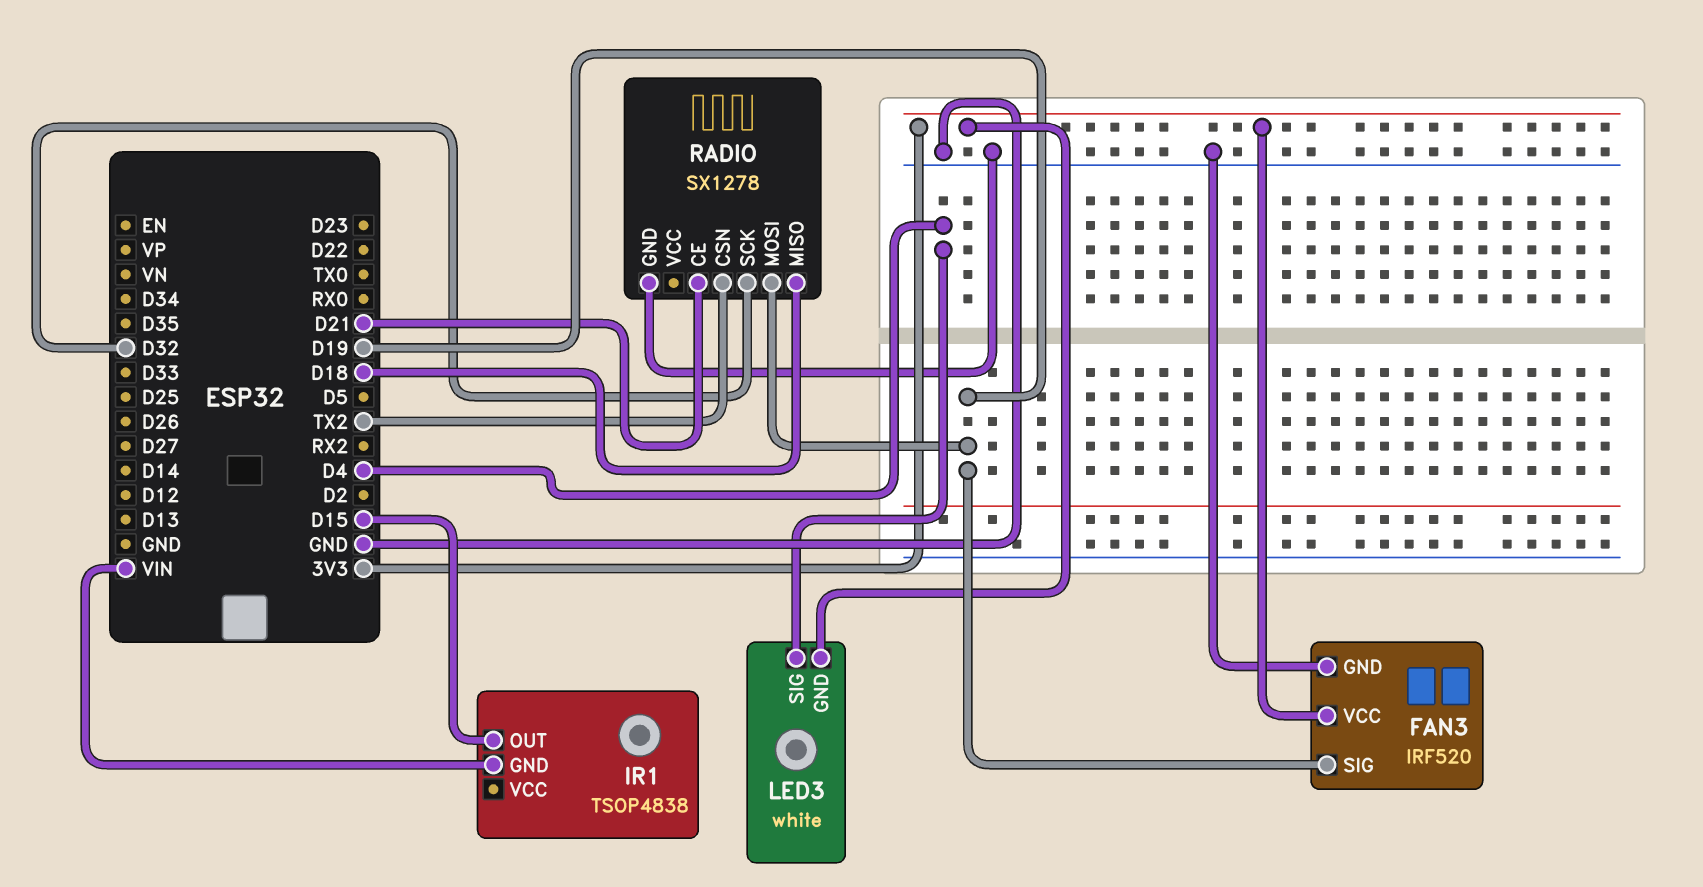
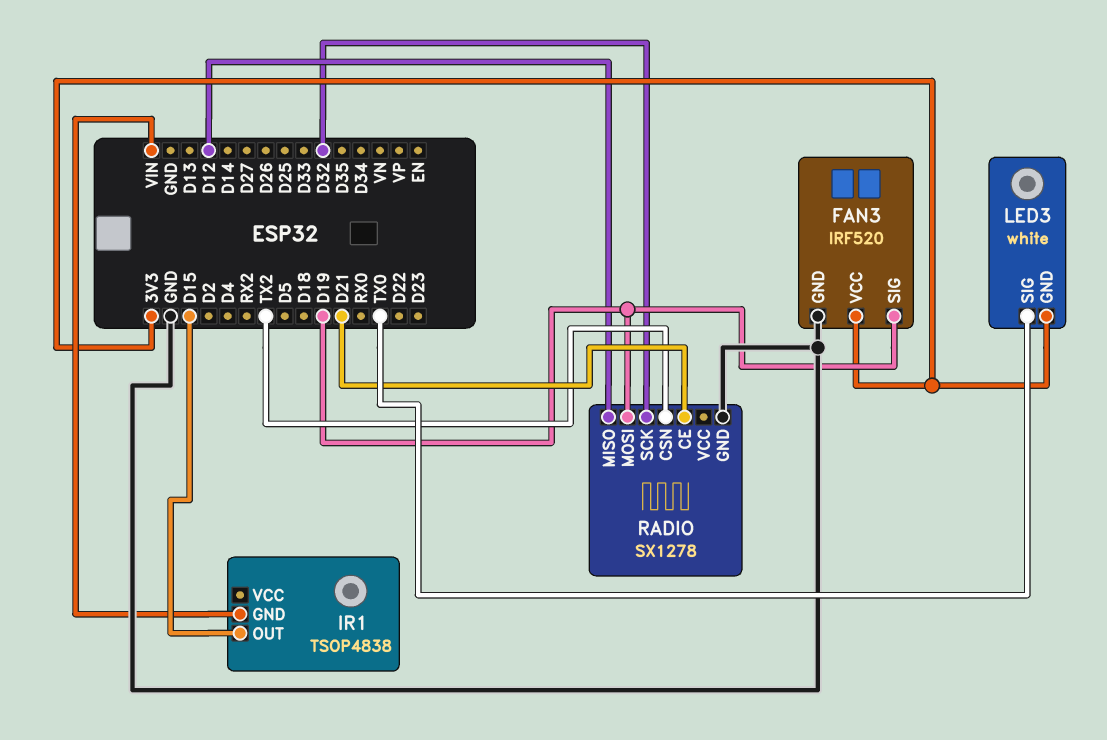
LED3 pin SIG: D4 -> TX0
RADIO pin MISO: D18 -> D12

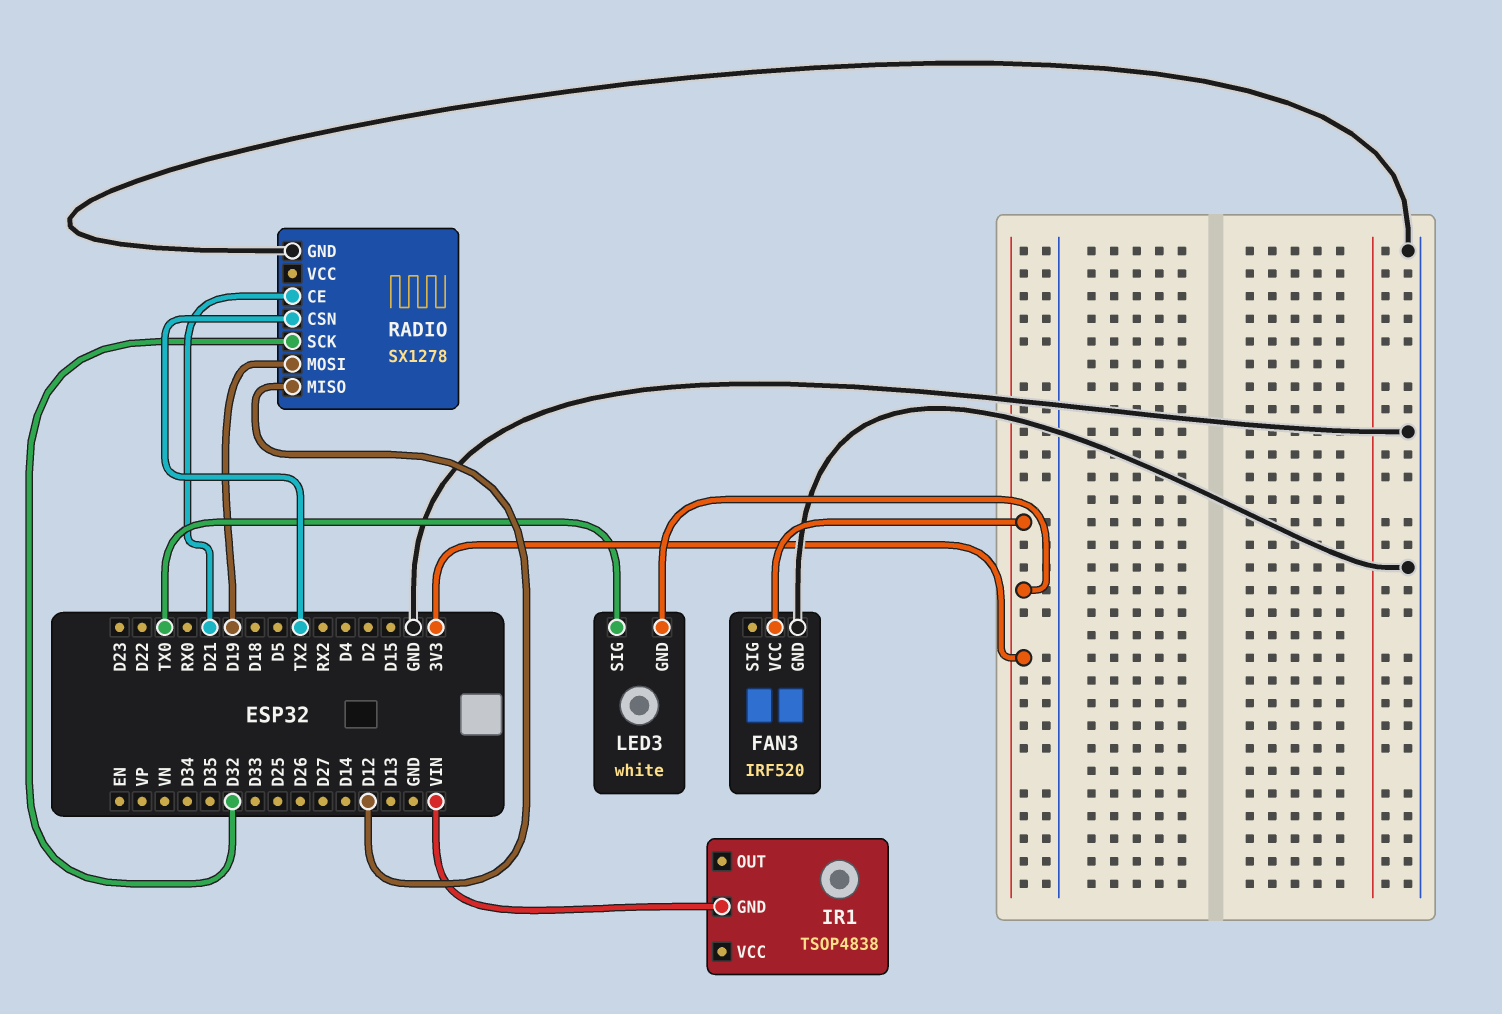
FAN3 pin SIG: D19 -> none
IR1 pin OUT: D15 -> none

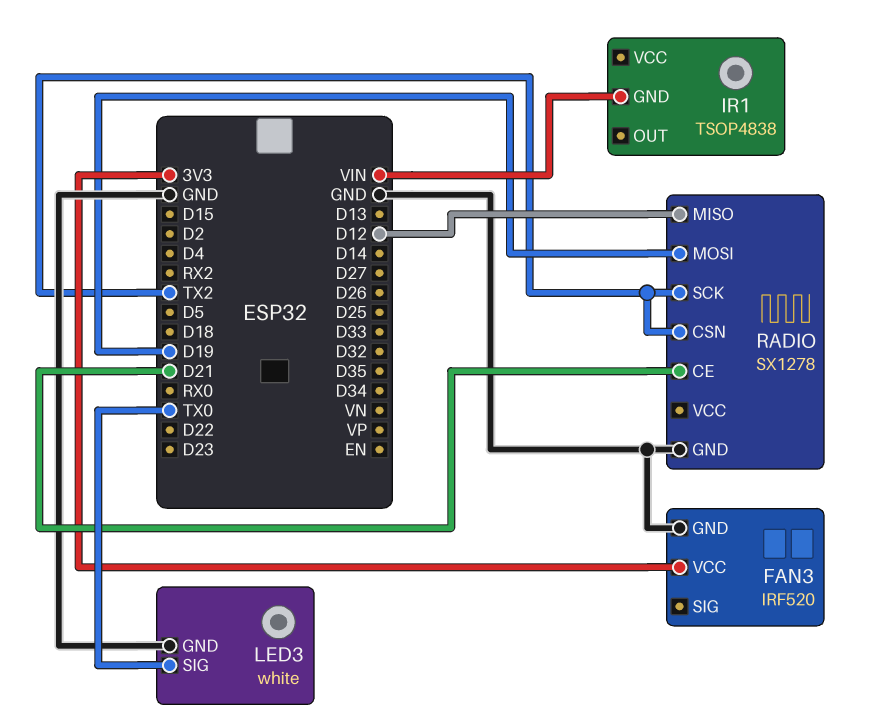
LED3 pin GND: 3V3 -> GND
RADIO pin SCK: D32 -> TX2

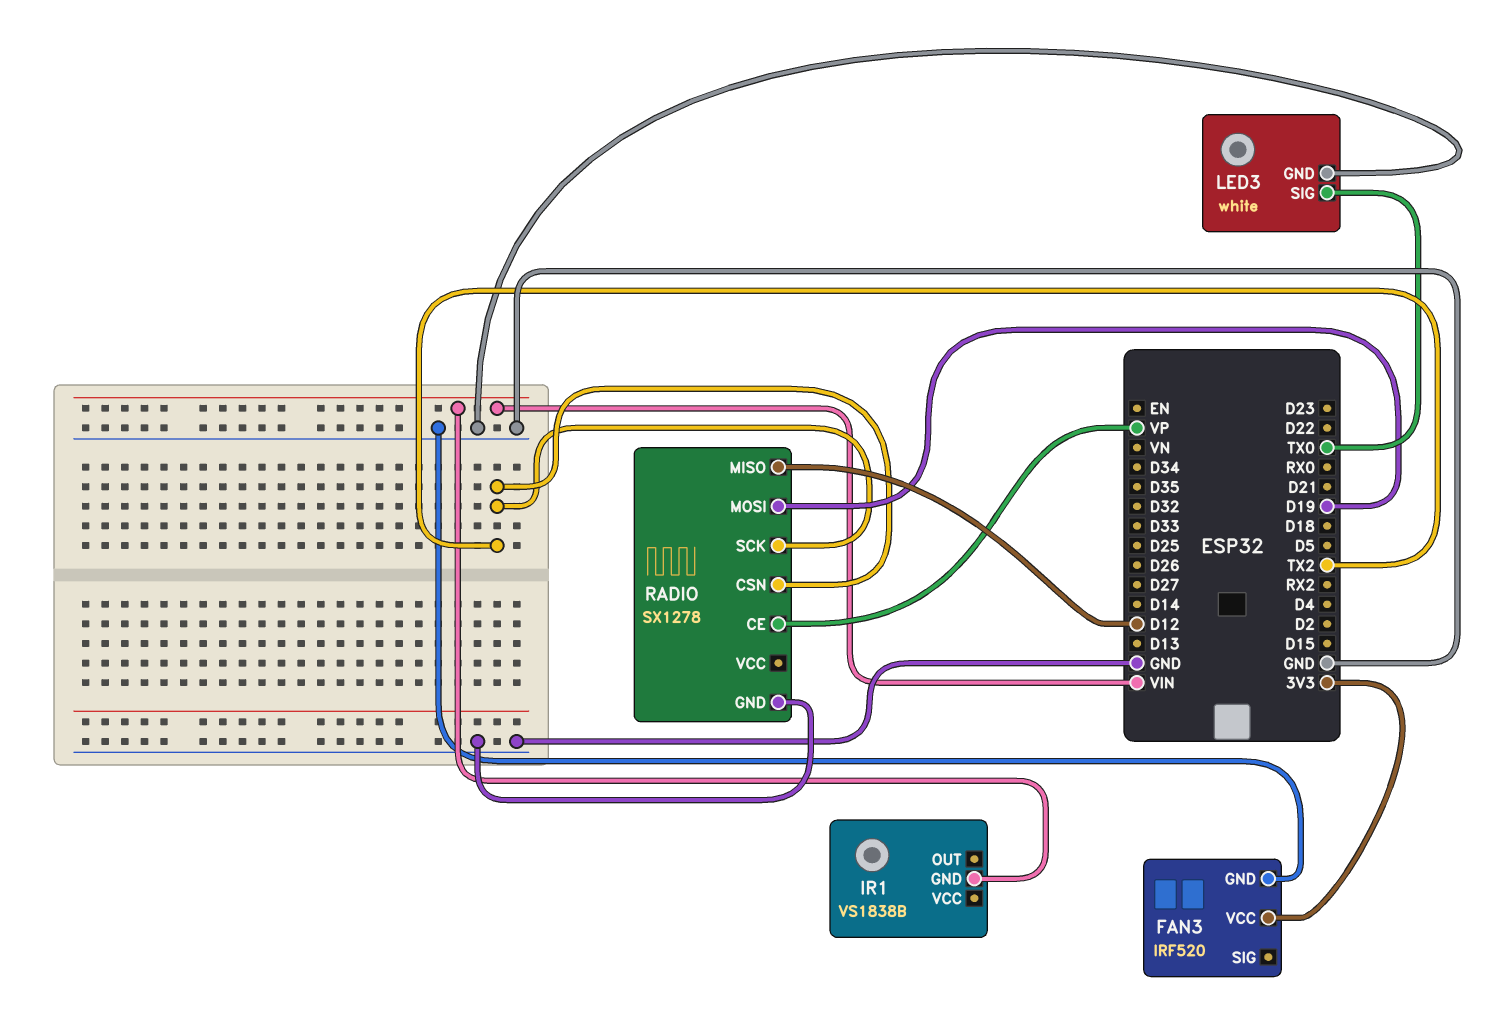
IR1: TSOP4838 -> VS1838B
RADIO pin CE: D21 -> VP

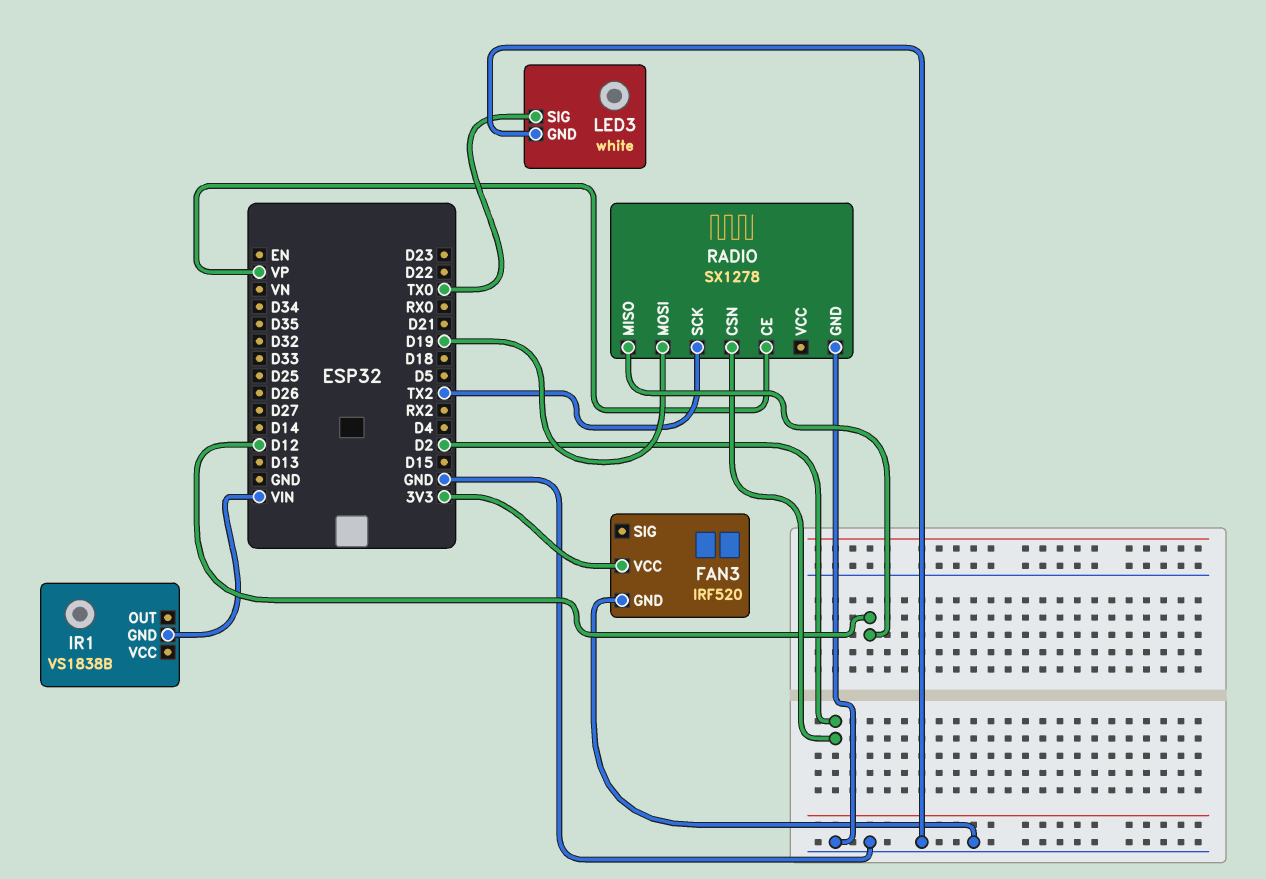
RADIO pin CSN: TX2 -> D2

